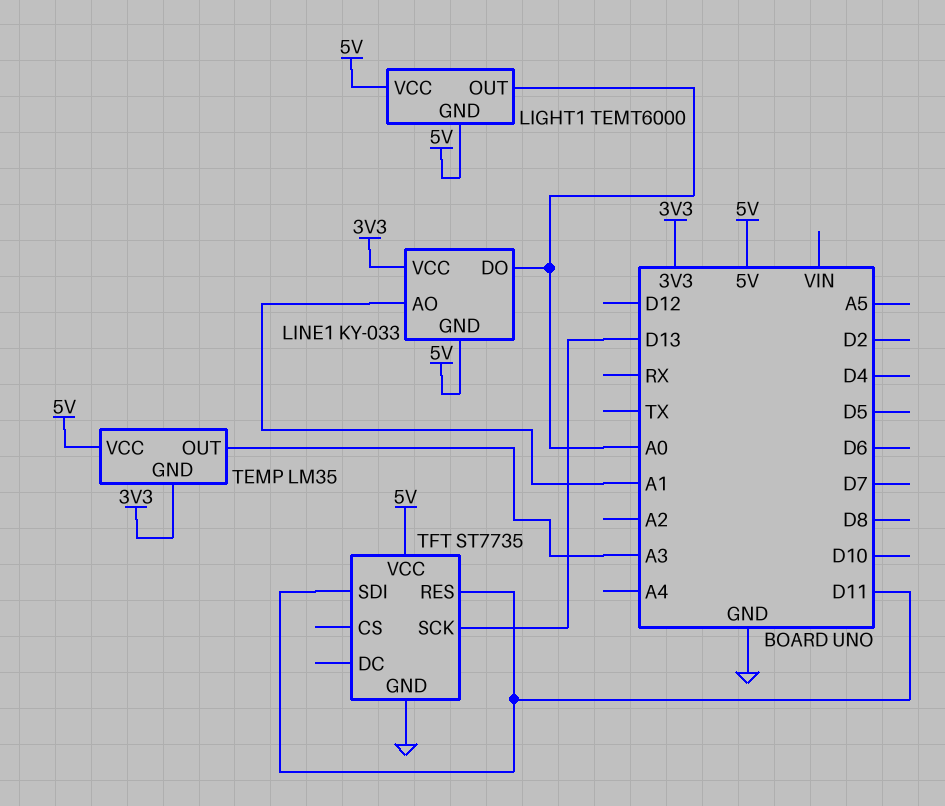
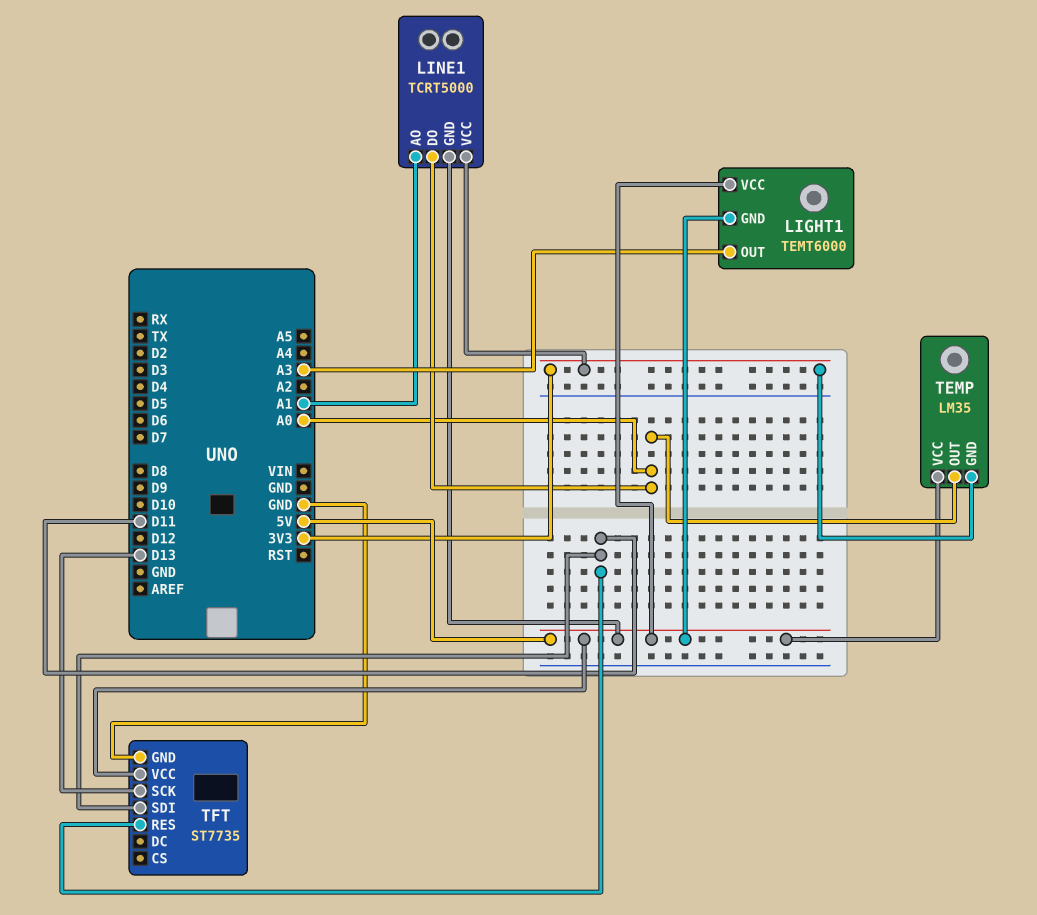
LIGHT1 pin OUT: A0 -> A3
LINE1: KY-033 -> TCRT5000
TEMP pin OUT: A3 -> A0

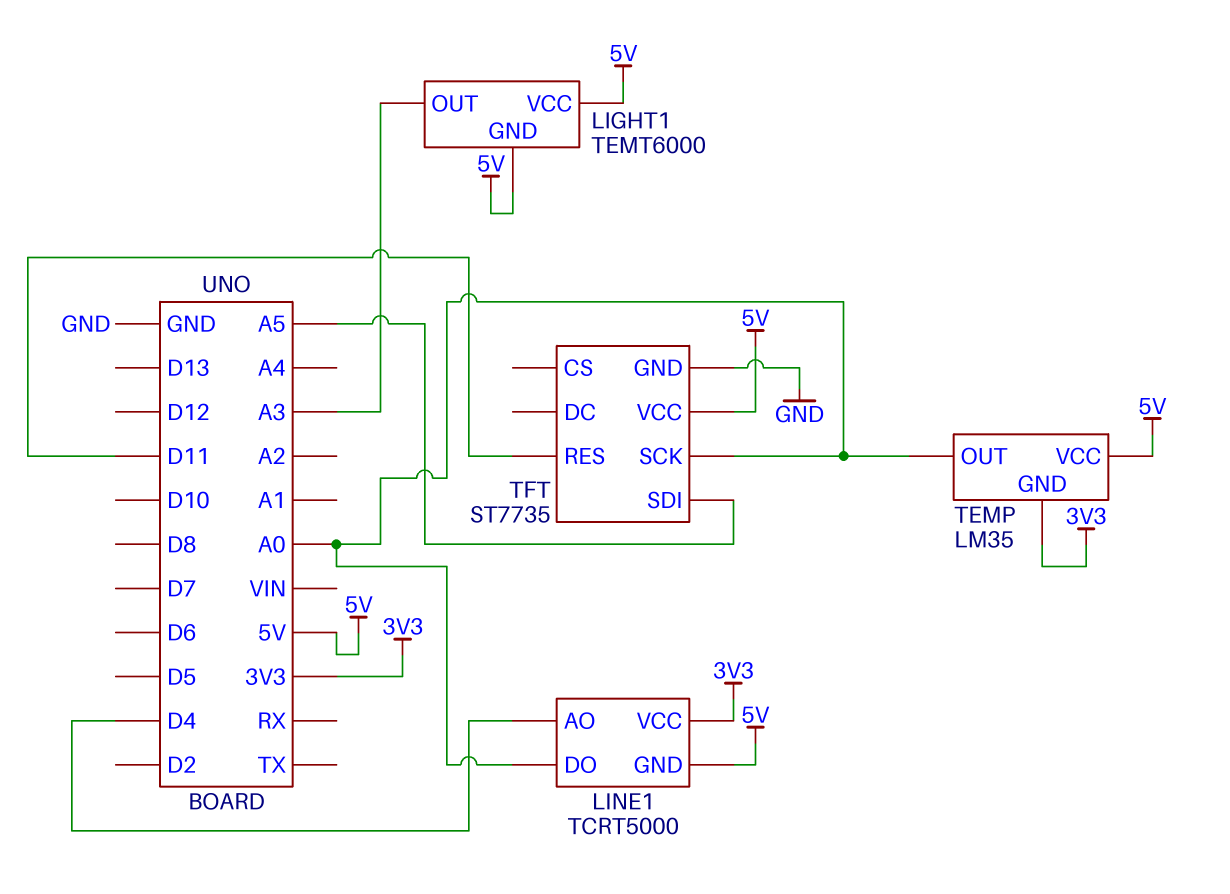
LINE1 pin AO: A1 -> D4
TFT pin SCK: D13 -> A0
TFT pin SDI: D11 -> A5

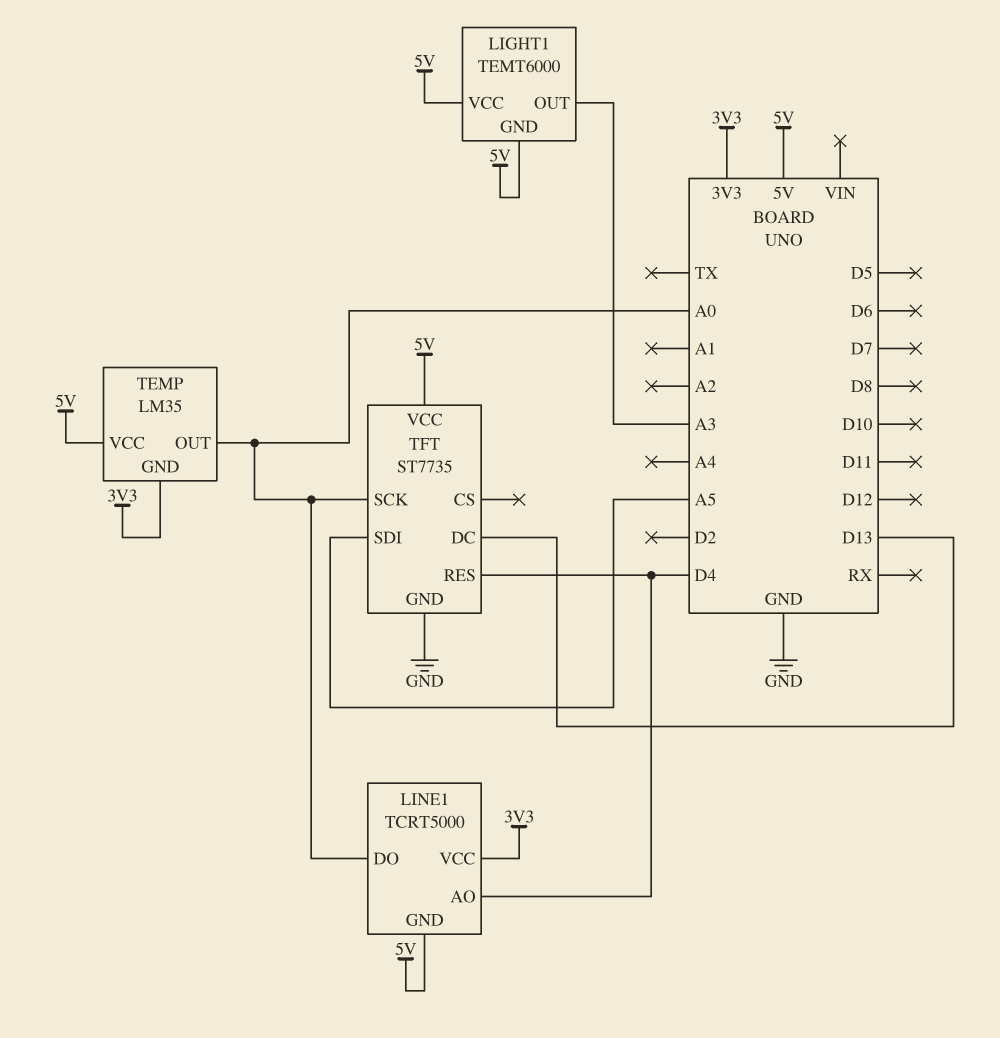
TFT pin DC: none -> D13
TFT pin RES: D11 -> D4

